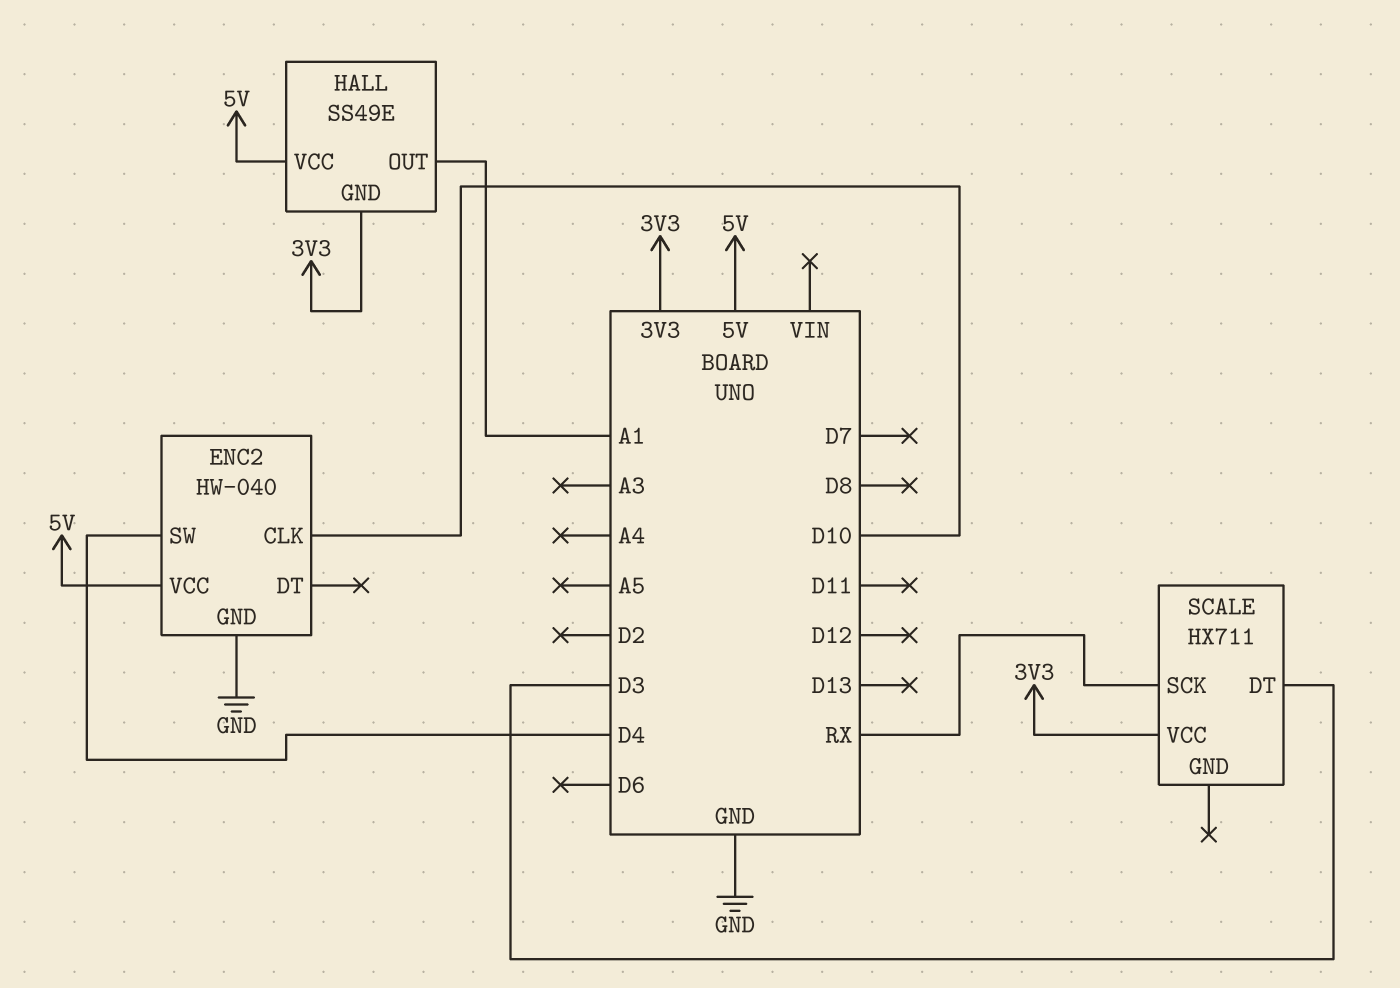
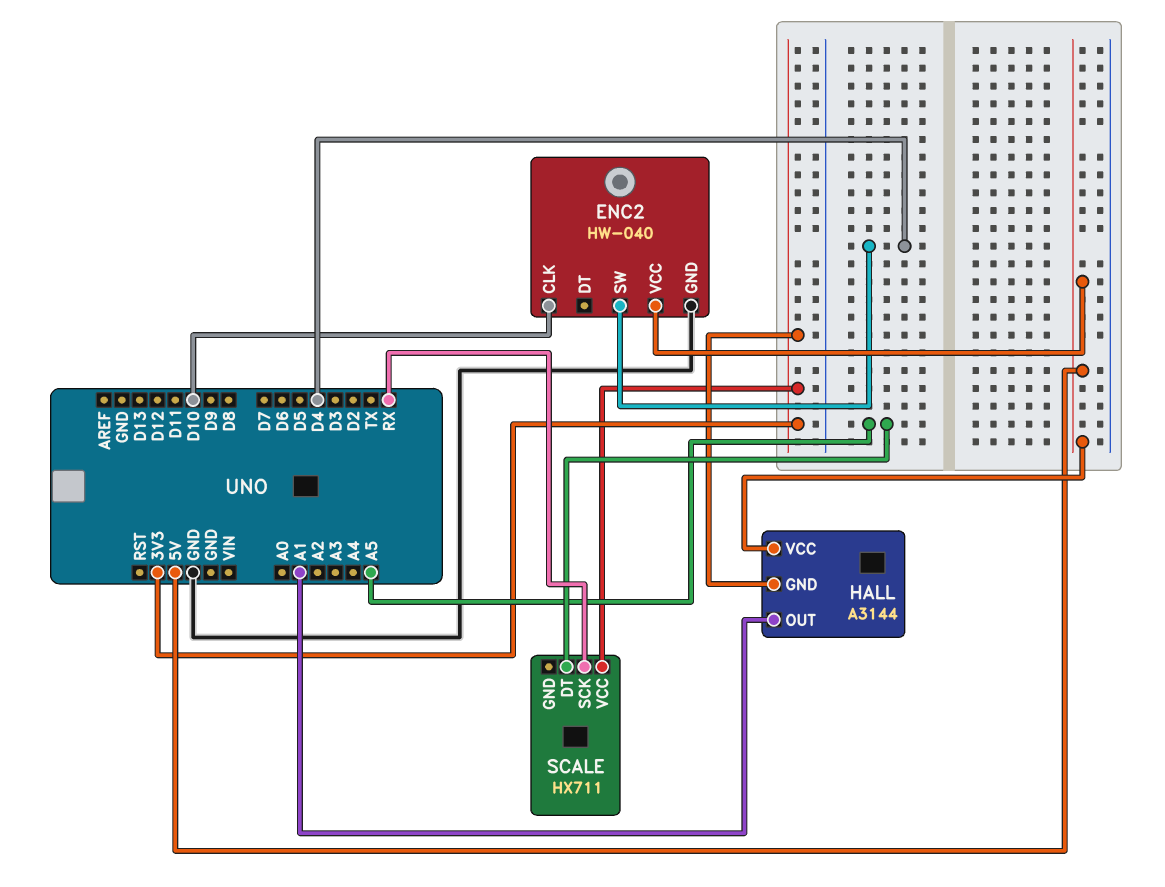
HALL: SS49E -> A3144
SCALE pin DT: D3 -> A5

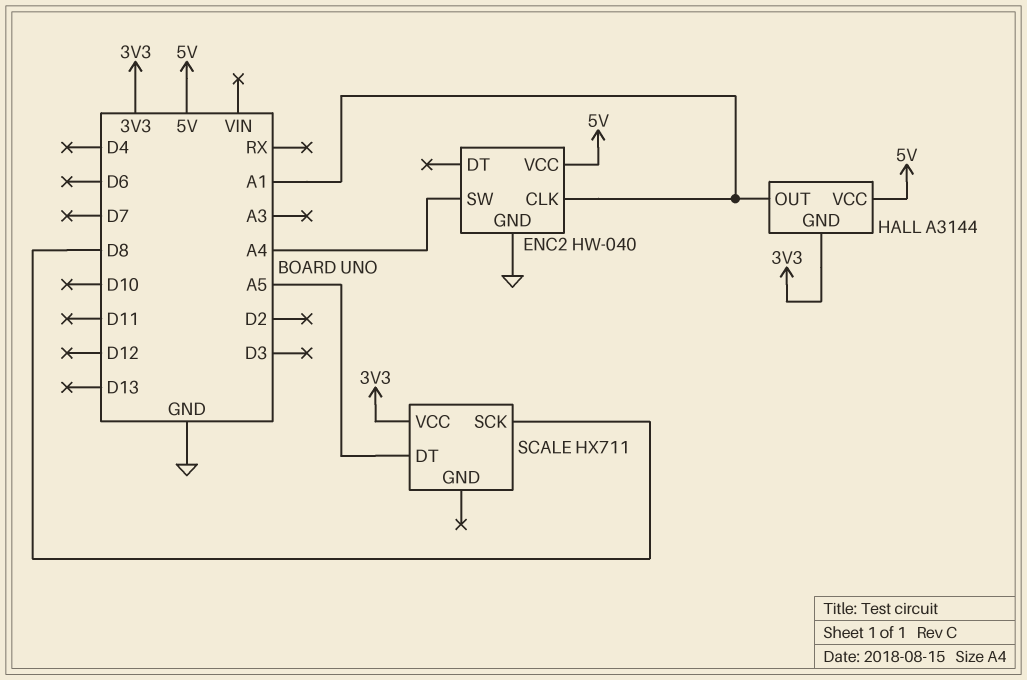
ENC2 pin CLK: D10 -> A1
ENC2 pin SW: D4 -> A4
SCALE pin SCK: RX -> D8

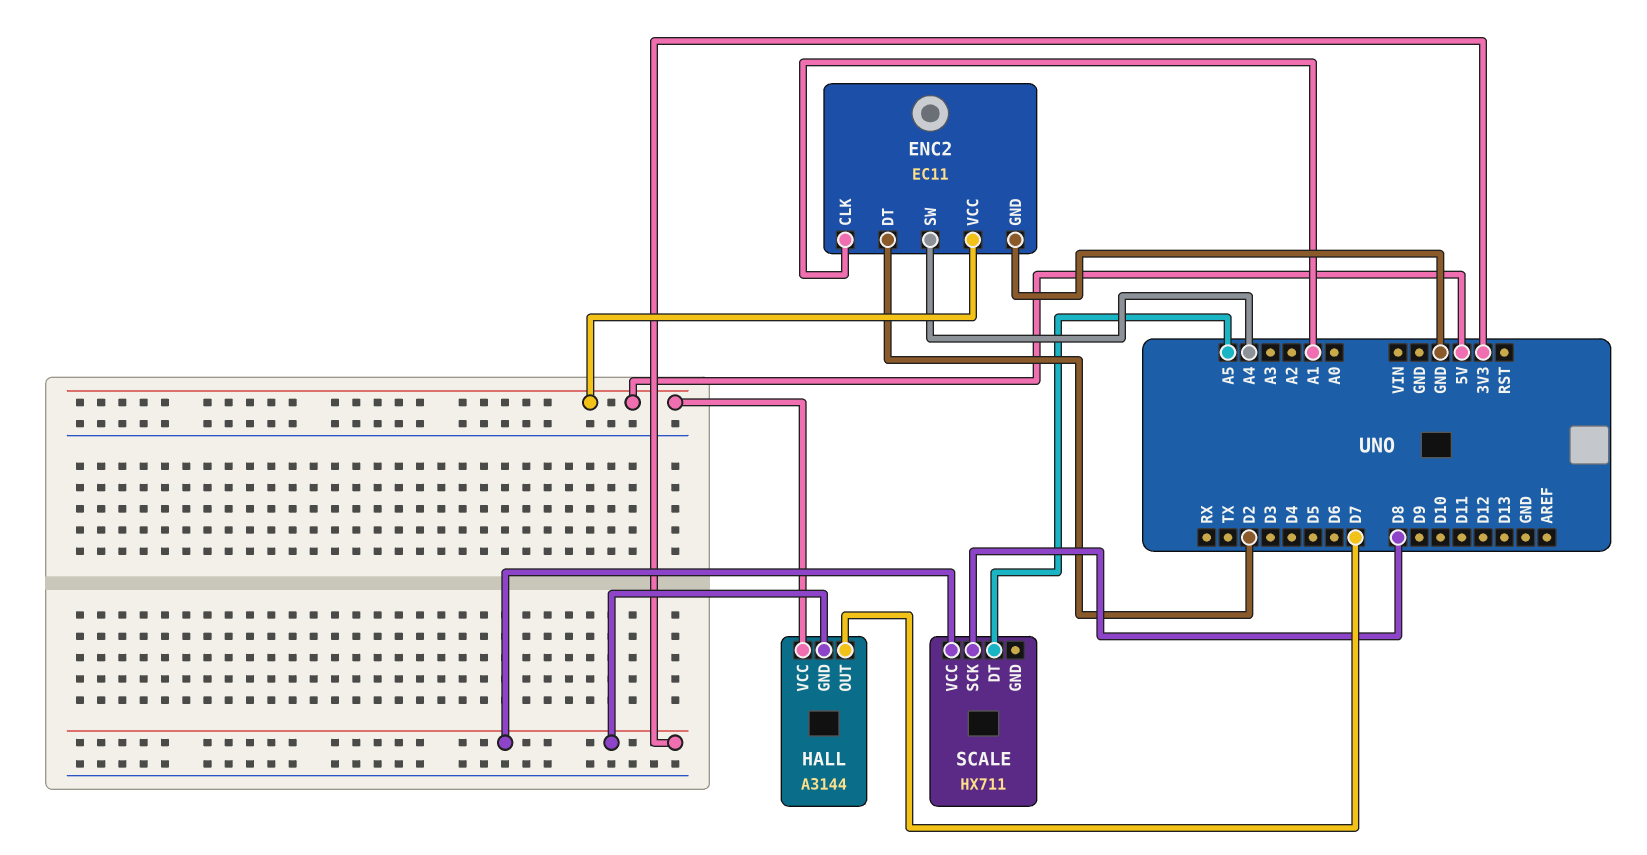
ENC2: HW-040 -> EC11
ENC2 pin DT: none -> D2
HALL pin OUT: A1 -> D7

